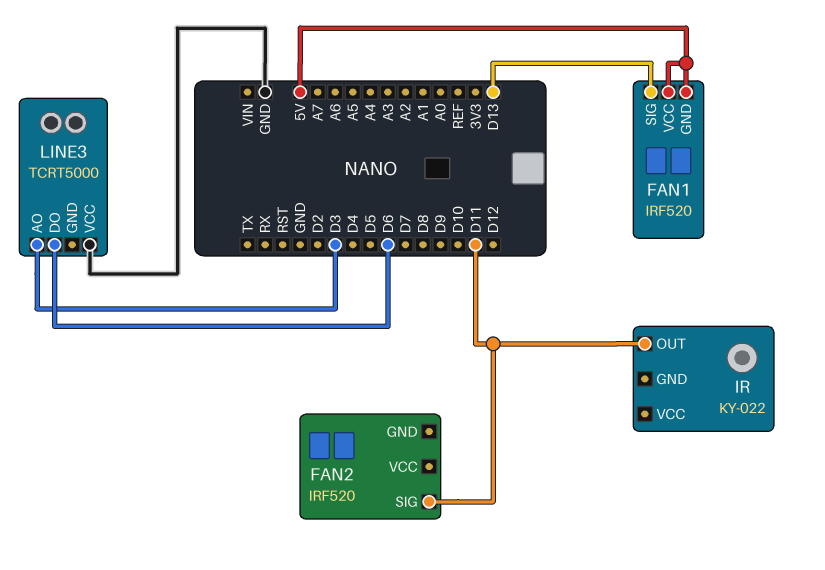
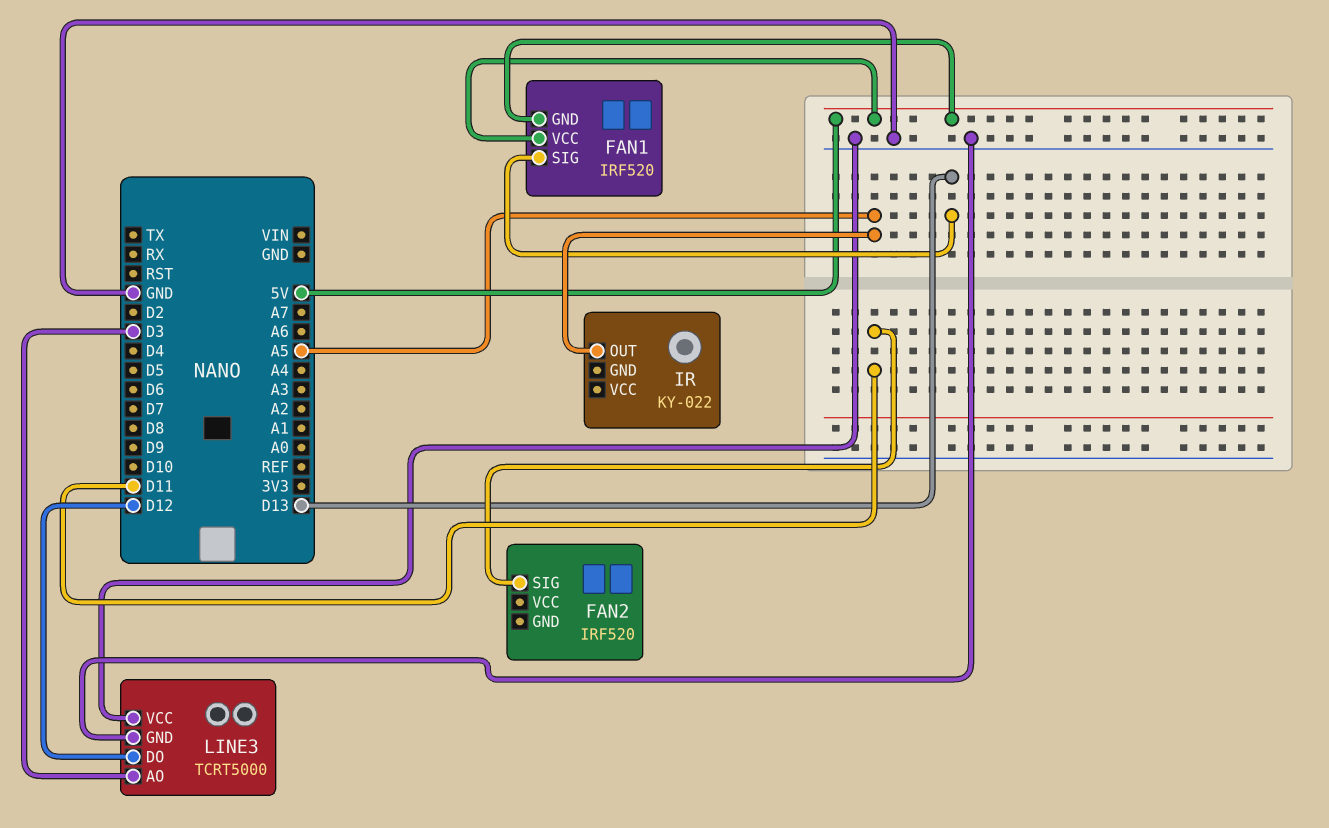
IR pin OUT: D11 -> A5
LINE3 pin DO: D6 -> D12
LINE3 pin GND: none -> GND

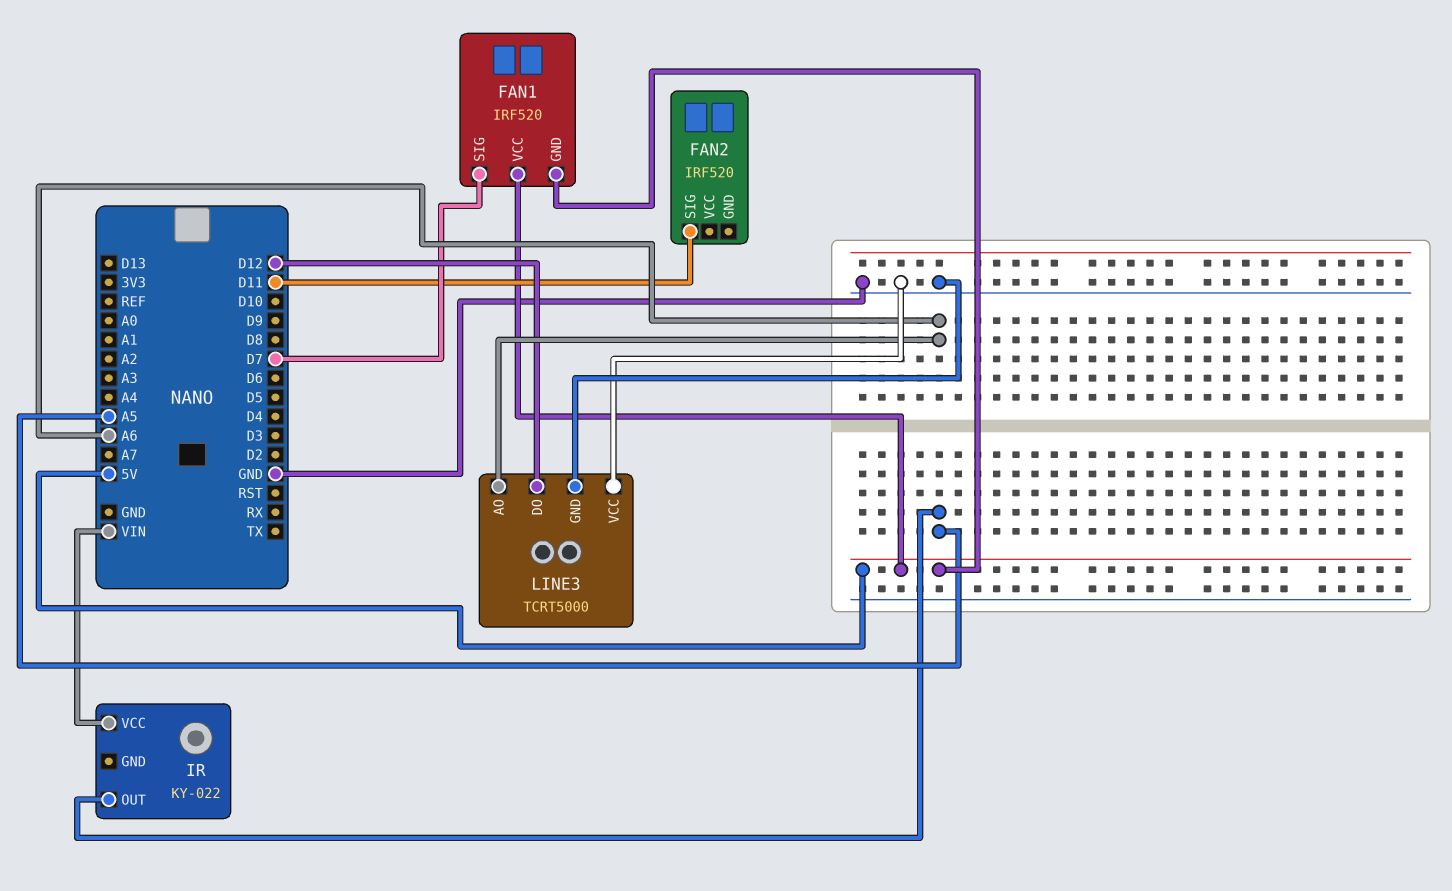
FAN1 pin SIG: D13 -> D7
IR pin VCC: none -> VIN
LINE3 pin AO: D3 -> A6

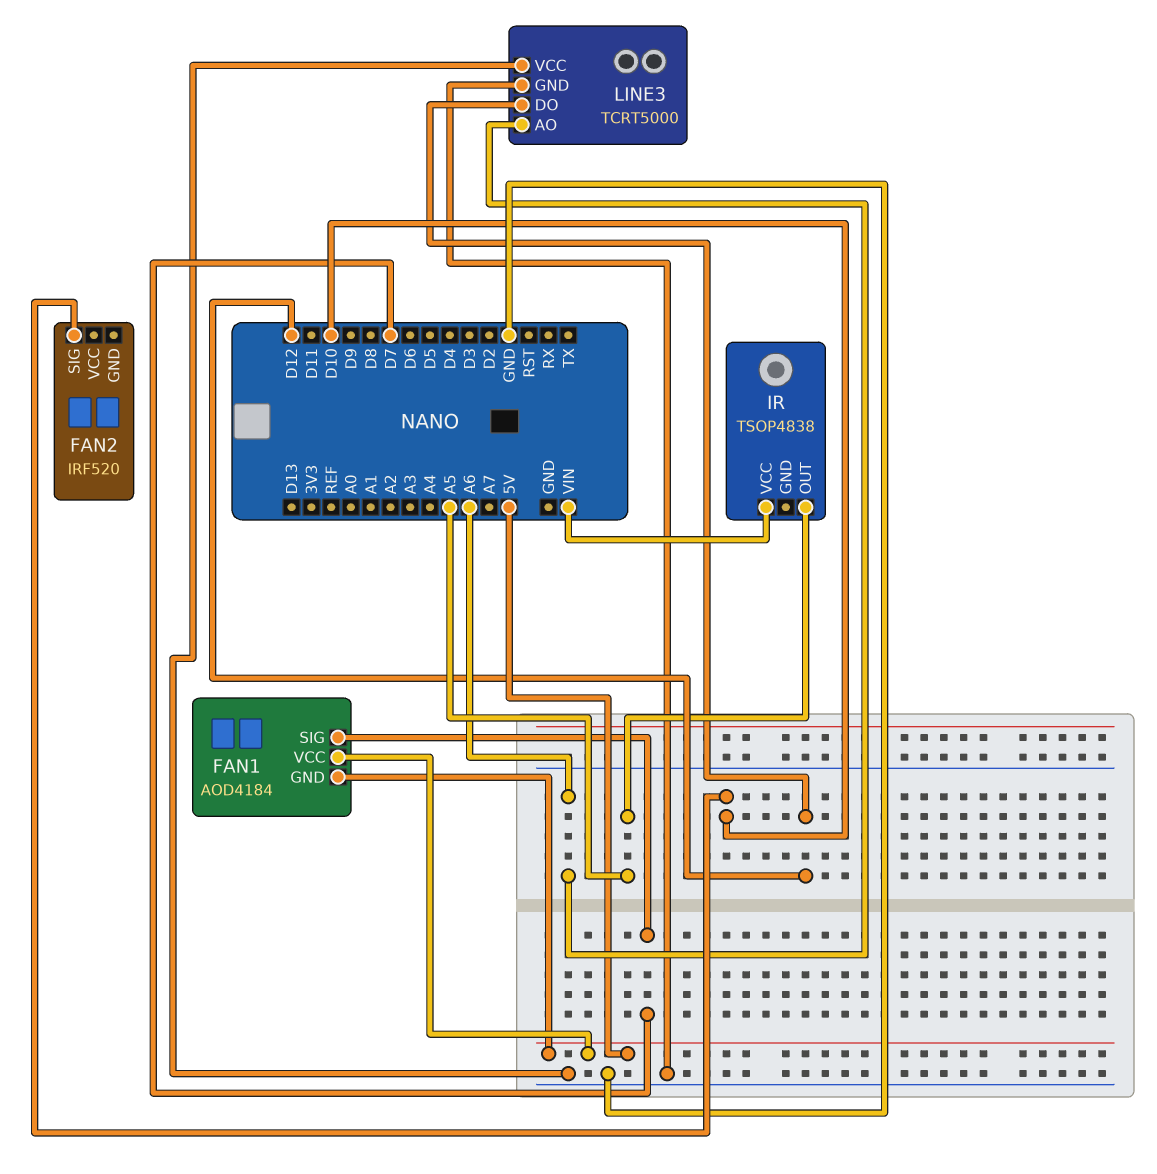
FAN1: IRF520 -> AOD4184
FAN2 pin SIG: D11 -> D10
IR: KY-022 -> TSOP4838

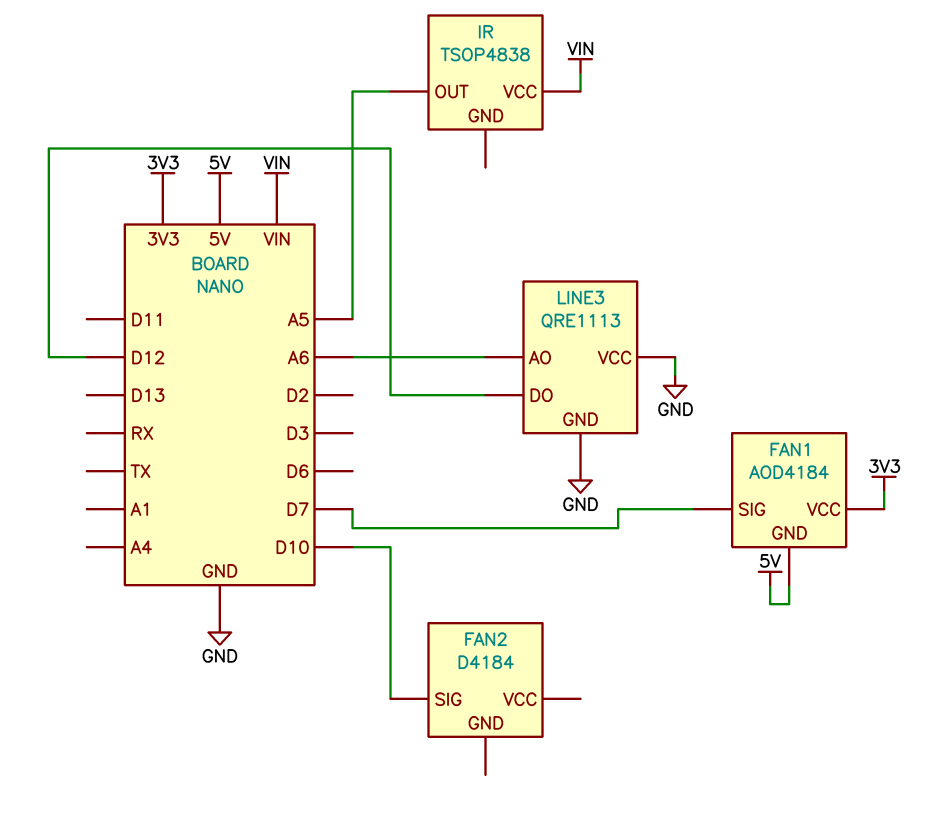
FAN1 pin VCC: 5V -> 3V3
FAN2: IRF520 -> D4184
LINE3: TCRT5000 -> QRE1113

